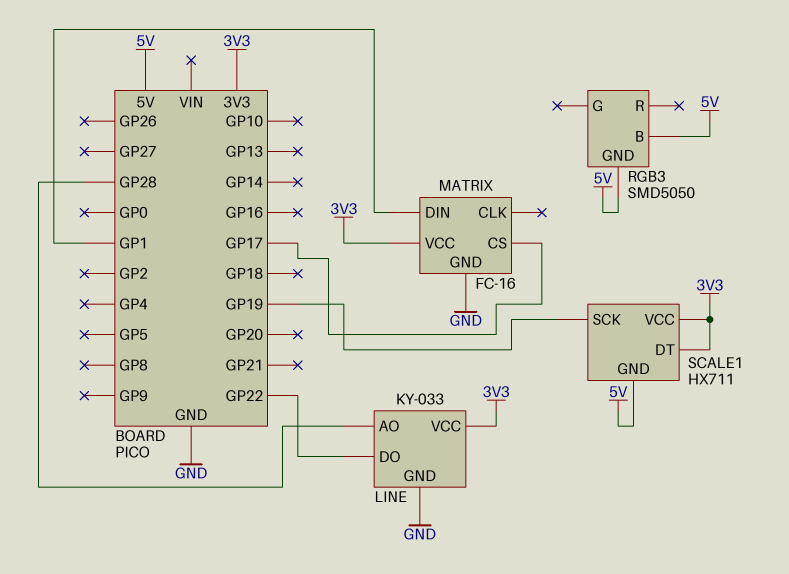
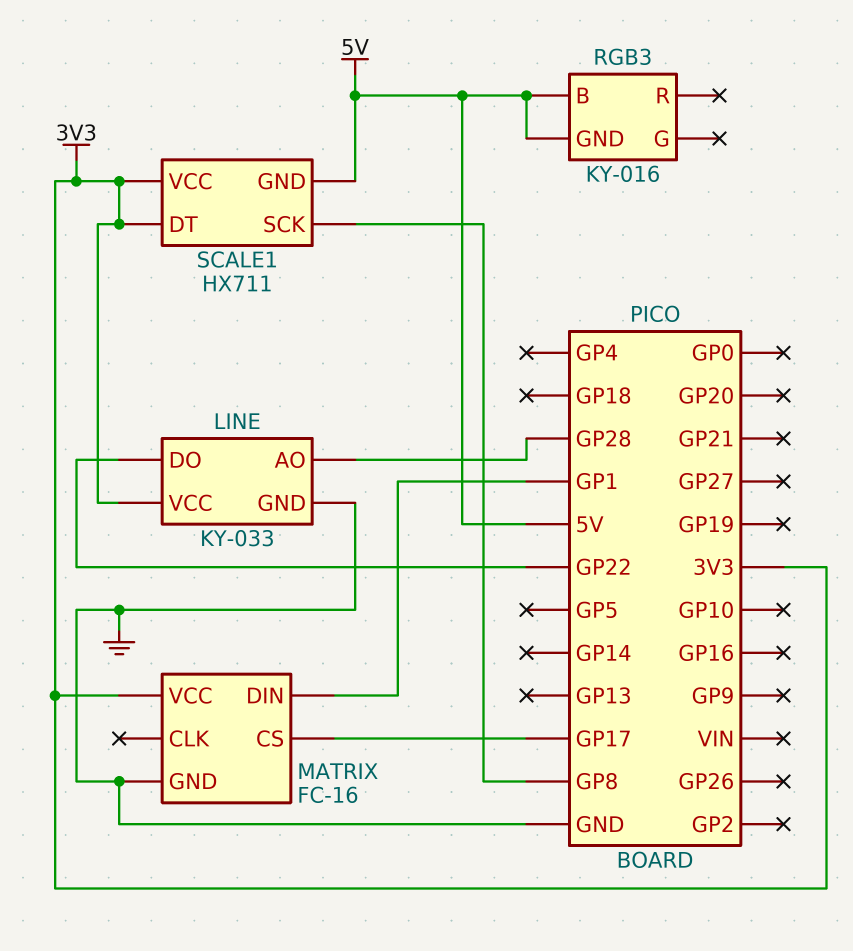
RGB3: SMD5050 -> KY-016
SCALE1 pin SCK: GP19 -> GP8

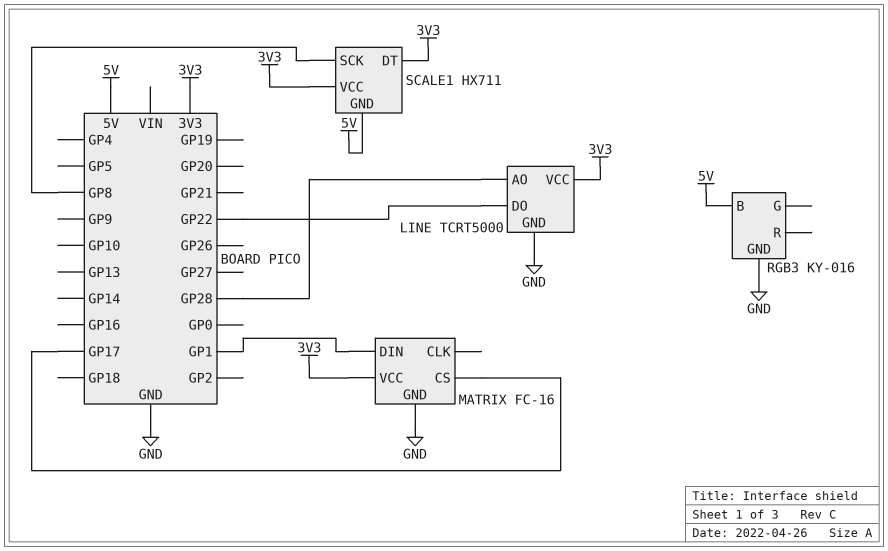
LINE: KY-033 -> TCRT5000
RGB3 pin GND: 5V -> GND

